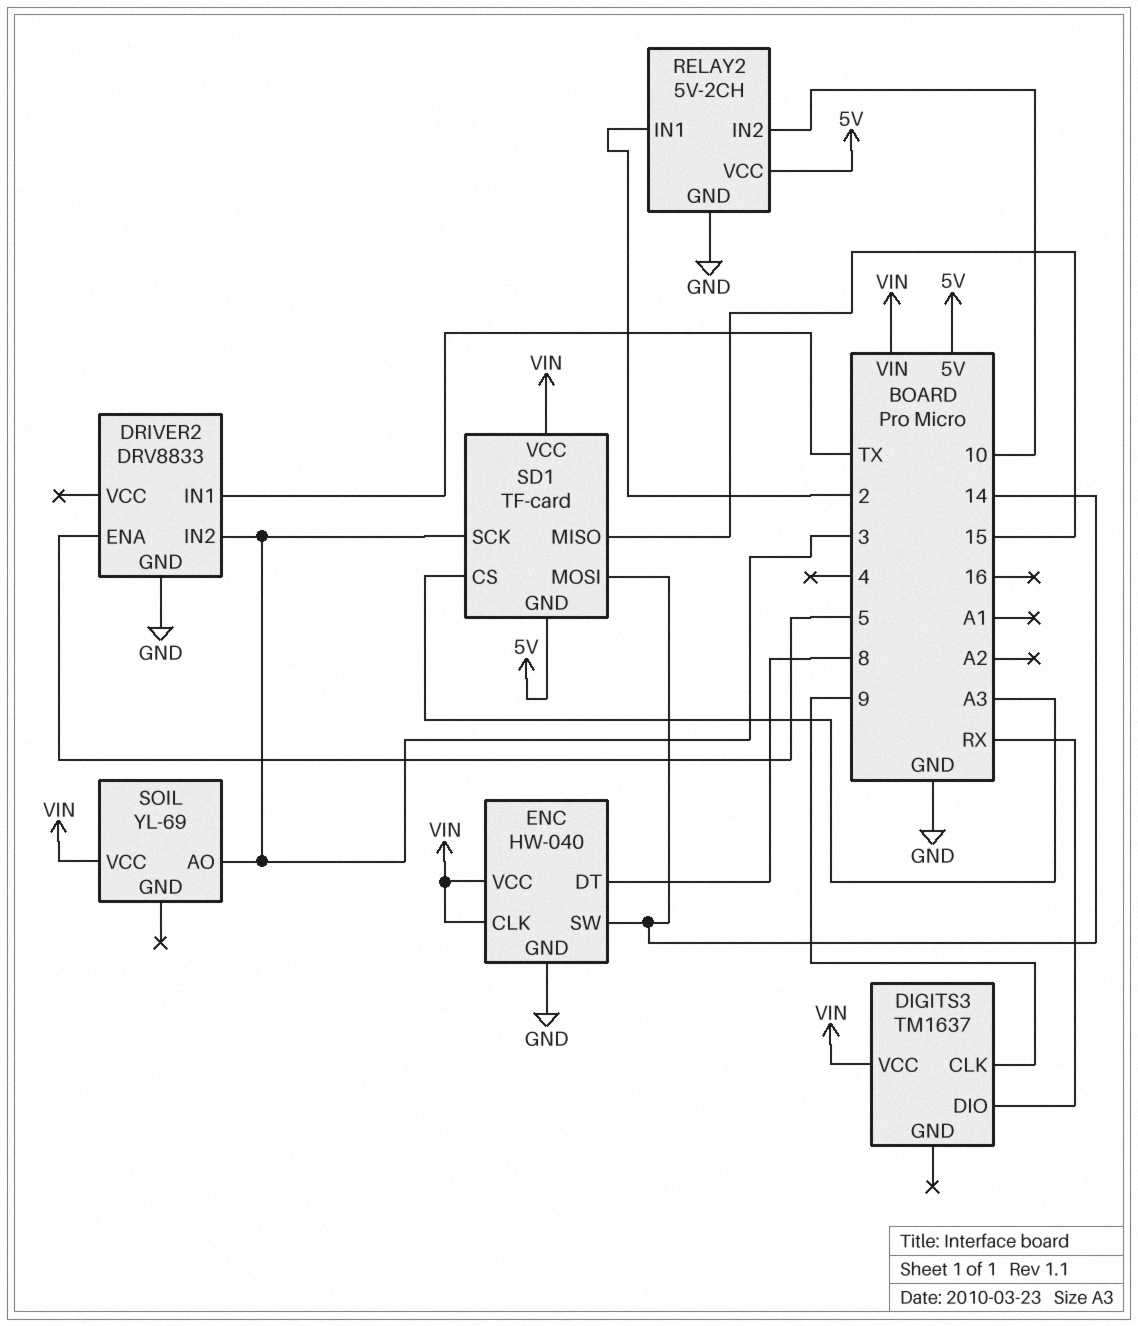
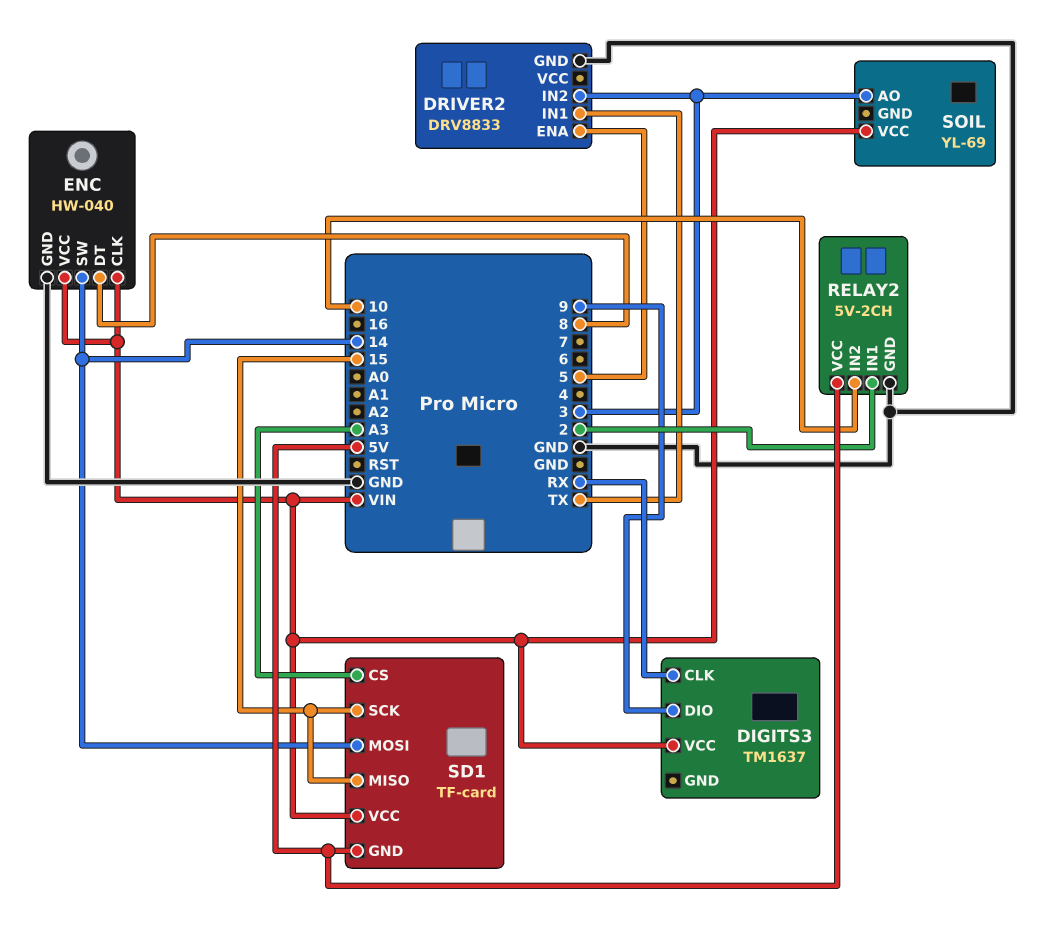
DIGITS3 pin CLK: 9 -> RX
DIGITS3 pin DIO: RX -> 9
SD1 pin SCK: 3 -> 15

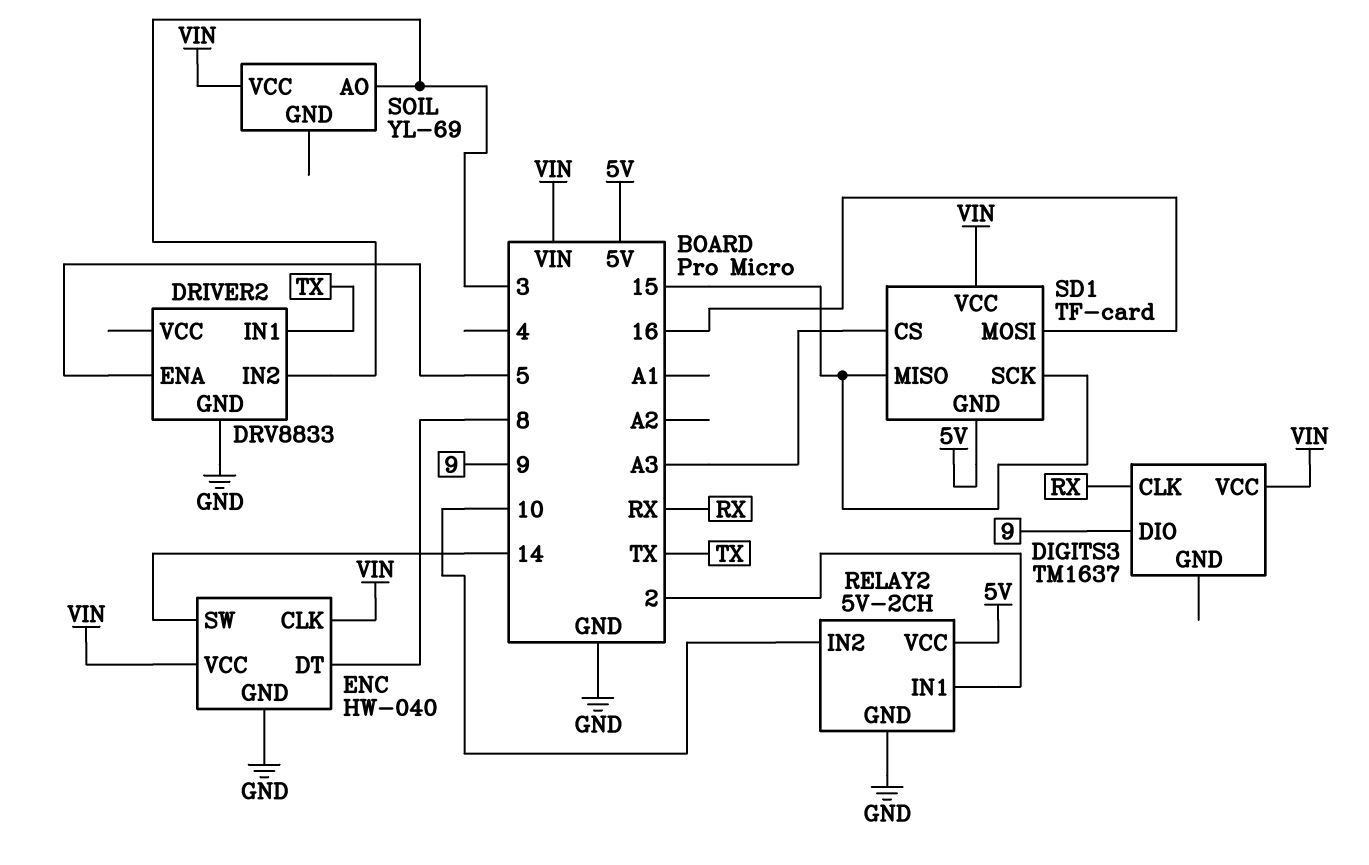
SD1 pin MOSI: 14 -> 16

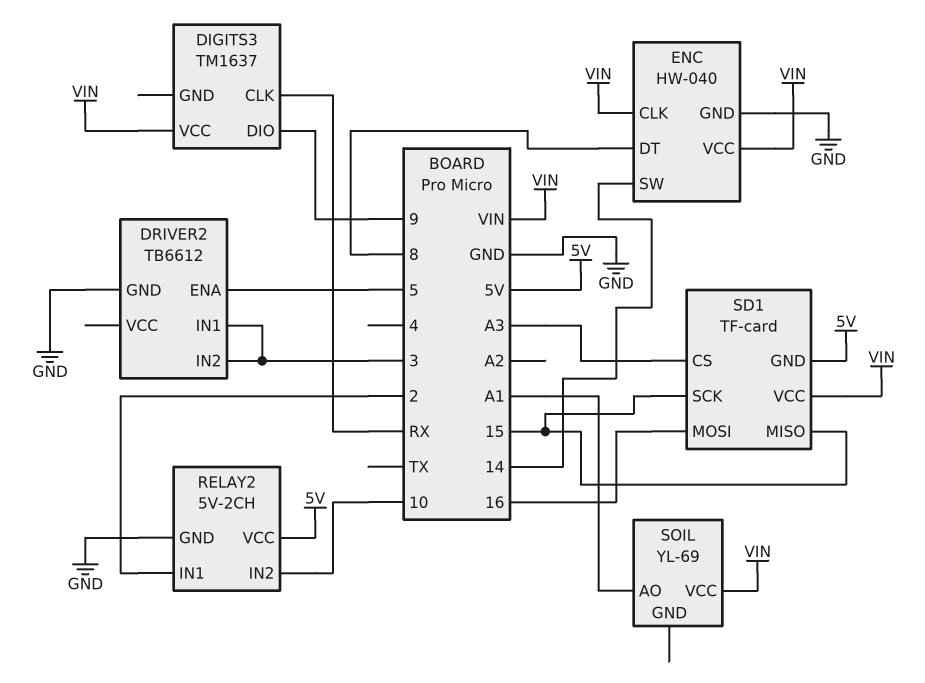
DRIVER2: DRV8833 -> TB6612
DRIVER2 pin IN1: TX -> 3
SOIL pin AO: 3 -> A1

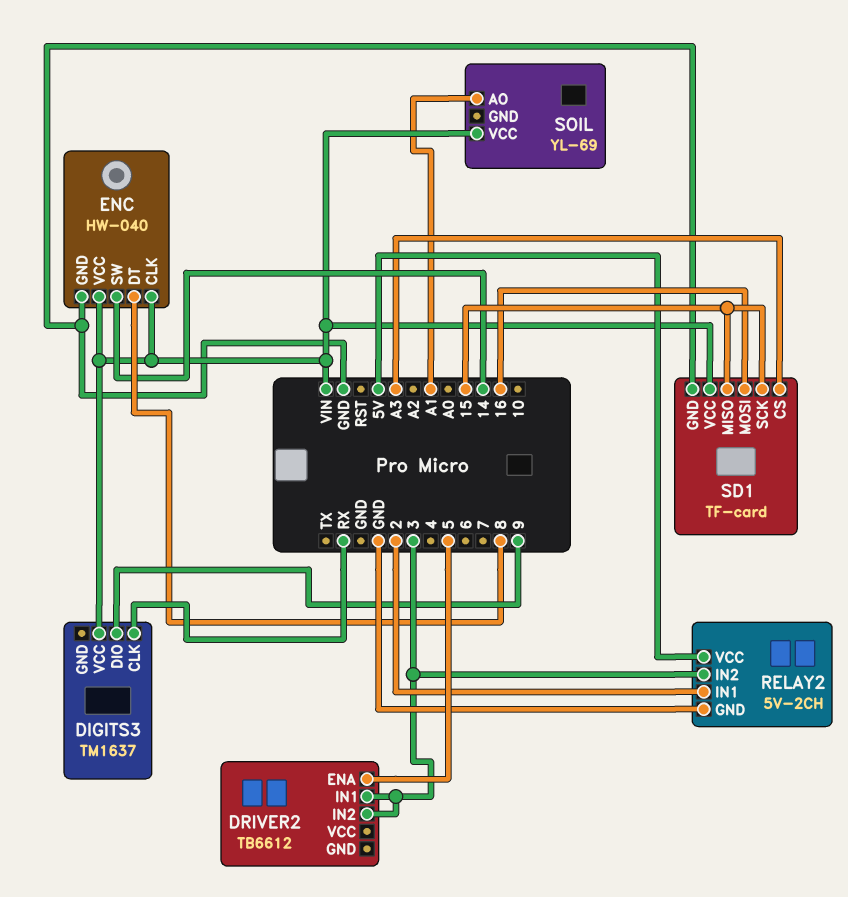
DRIVER2 pin GND: GND -> none
RELAY2 pin IN2: 10 -> 3
SD1 pin GND: 5V -> GND

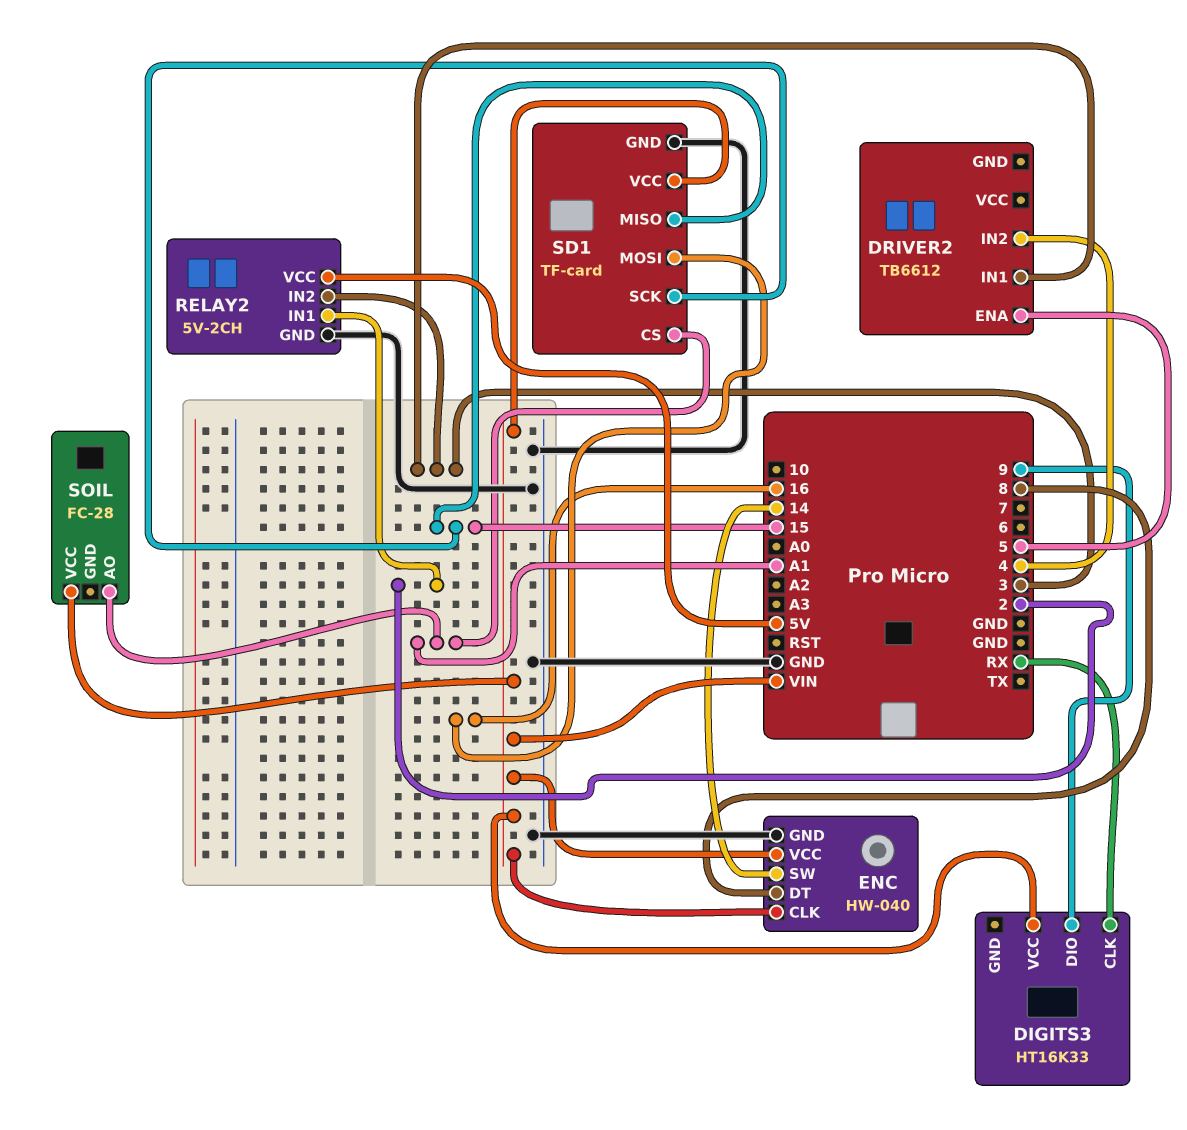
DIGITS3: TM1637 -> HT16K33
DRIVER2 pin IN2: 3 -> 4
SD1 pin CS: A3 -> A1
SOIL: YL-69 -> FC-28

